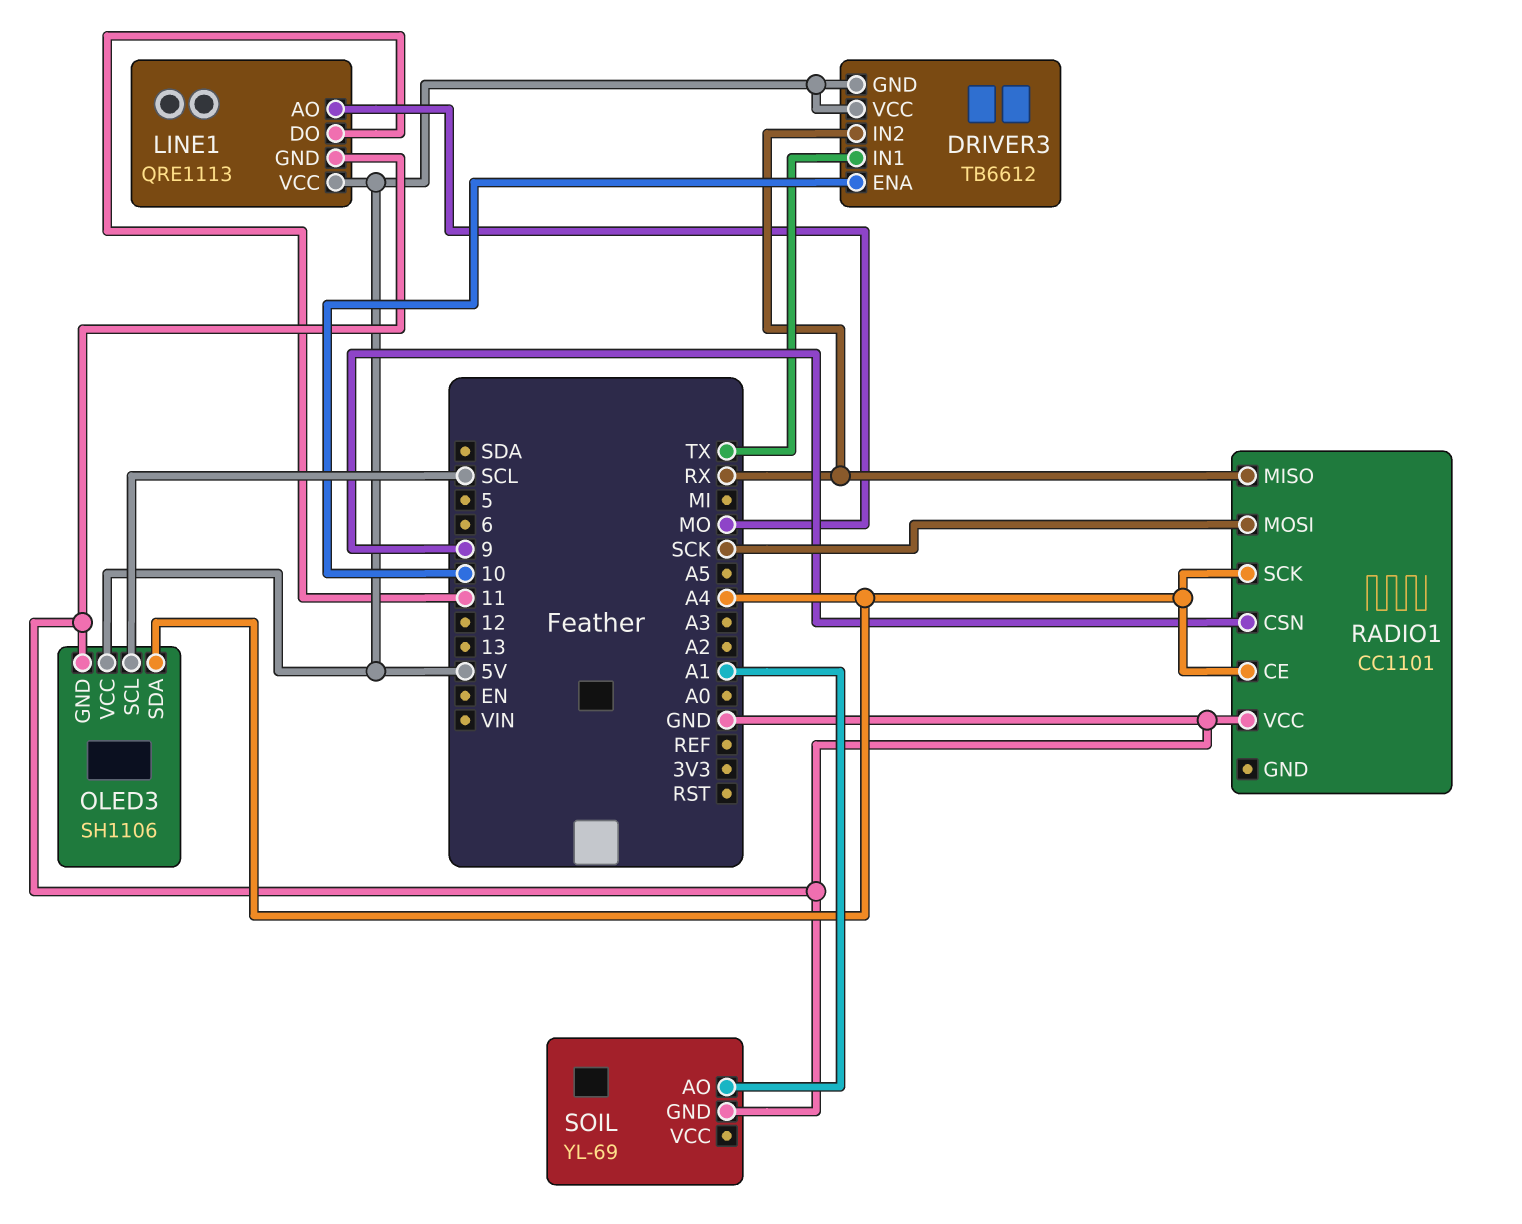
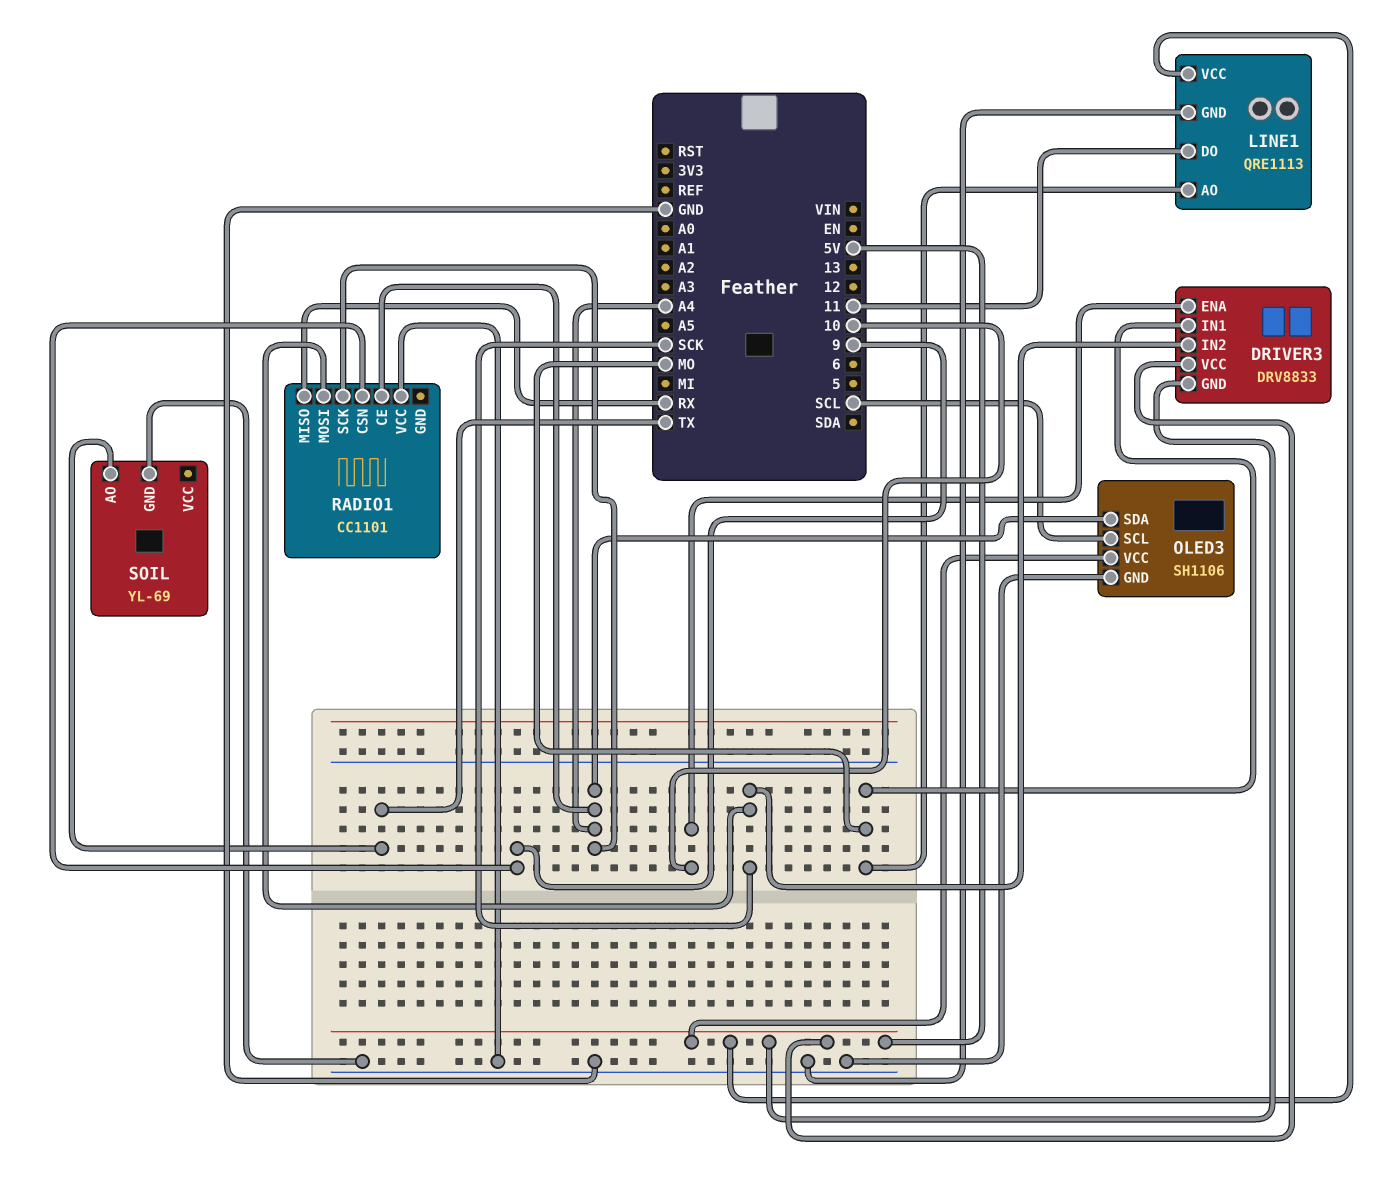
DRIVER3: TB6612 -> DRV8833
DRIVER3 pin IN1: TX -> MO
DRIVER3 pin IN2: RX -> SCK
SOIL pin AO: A1 -> TX

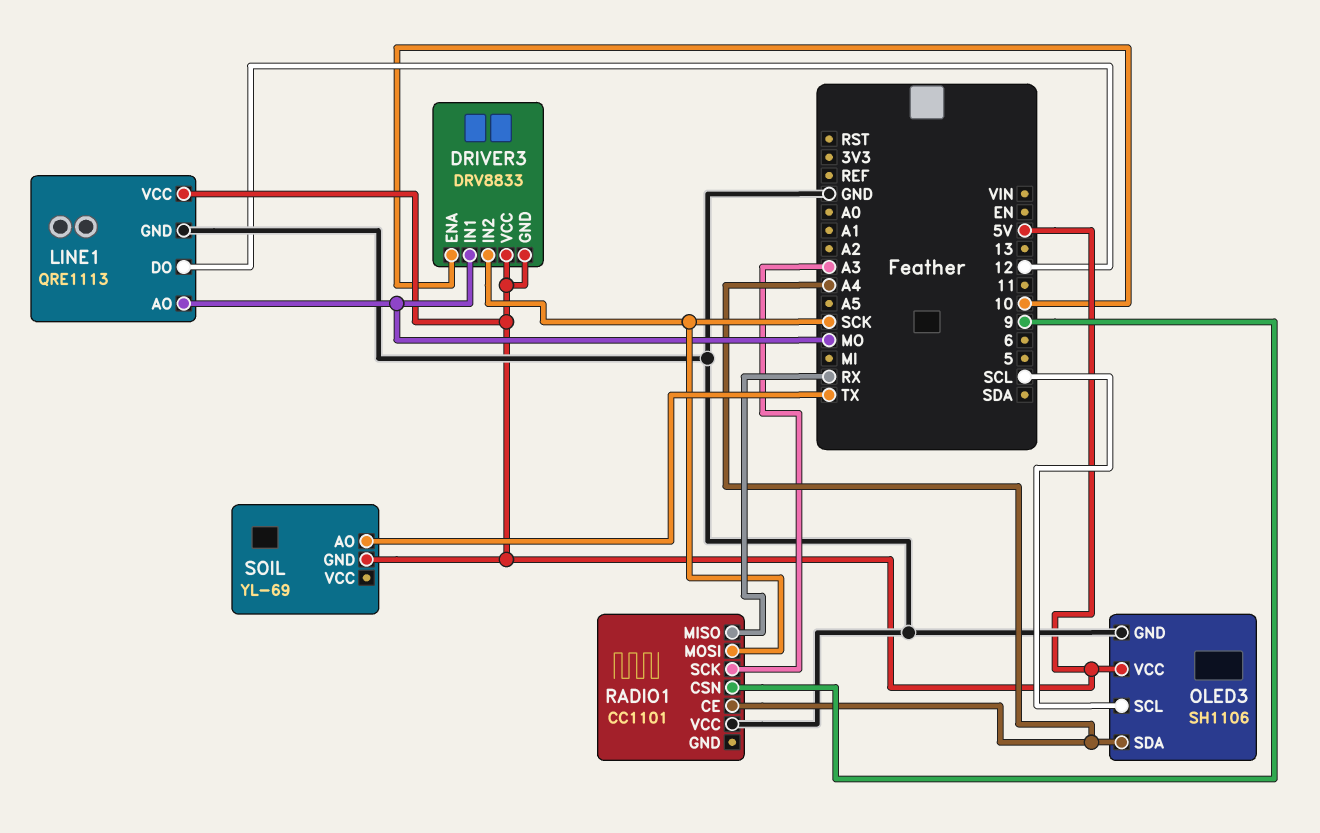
LINE1 pin DO: 11 -> 12
RADIO1 pin SCK: A4 -> A3
SOIL pin GND: GND -> 5V

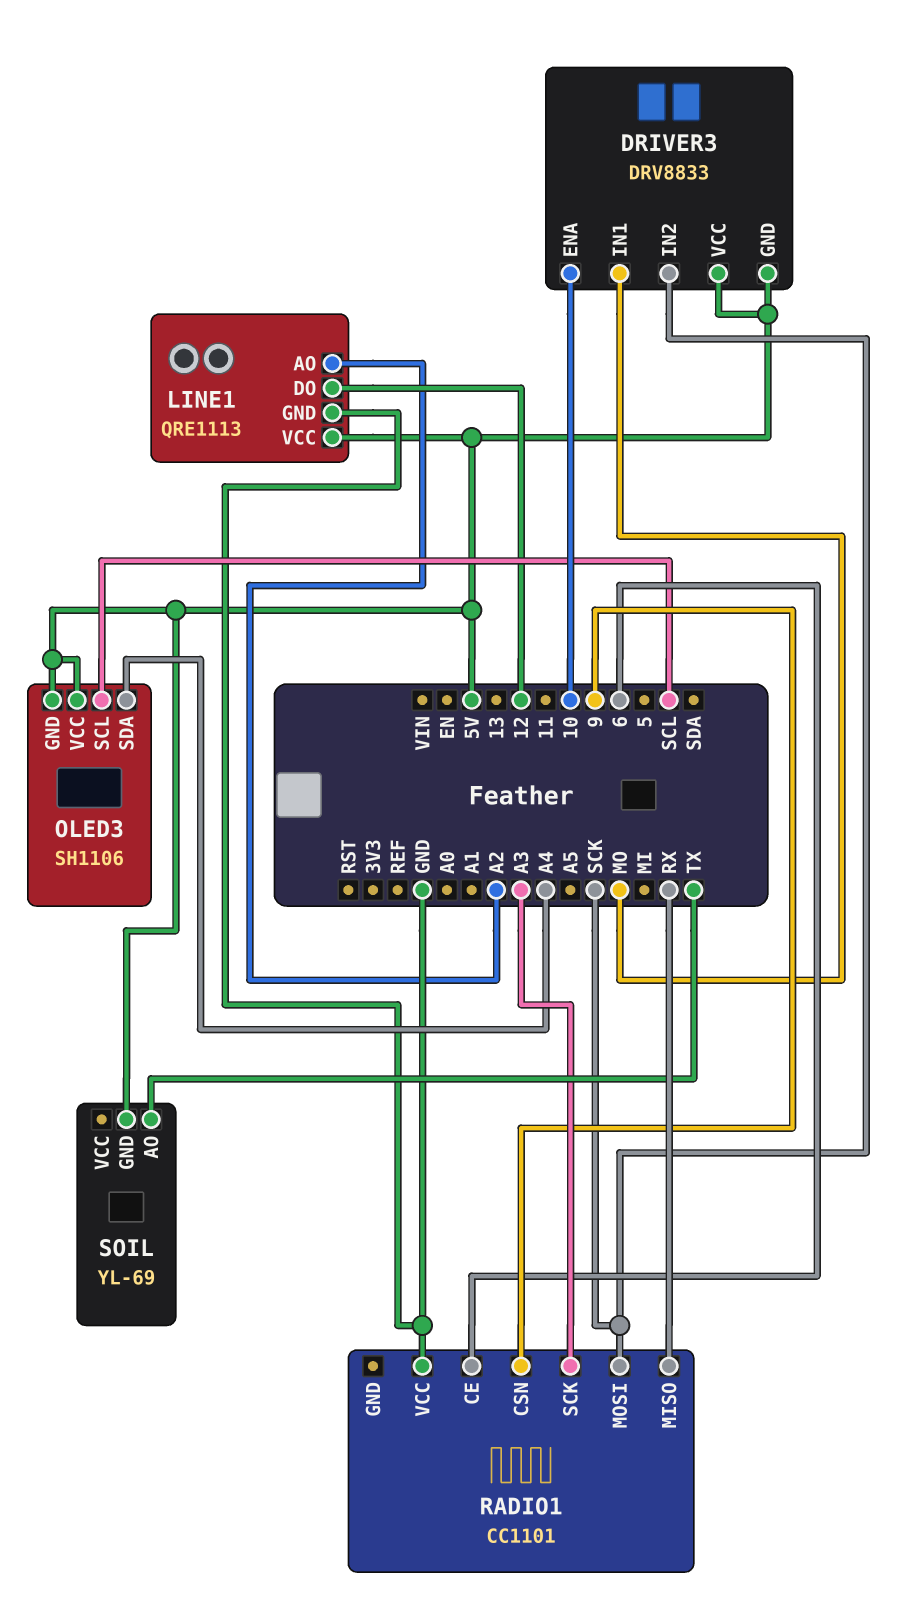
LINE1 pin AO: MO -> A2
OLED3 pin GND: GND -> 5V
RADIO1 pin CE: A4 -> 6

